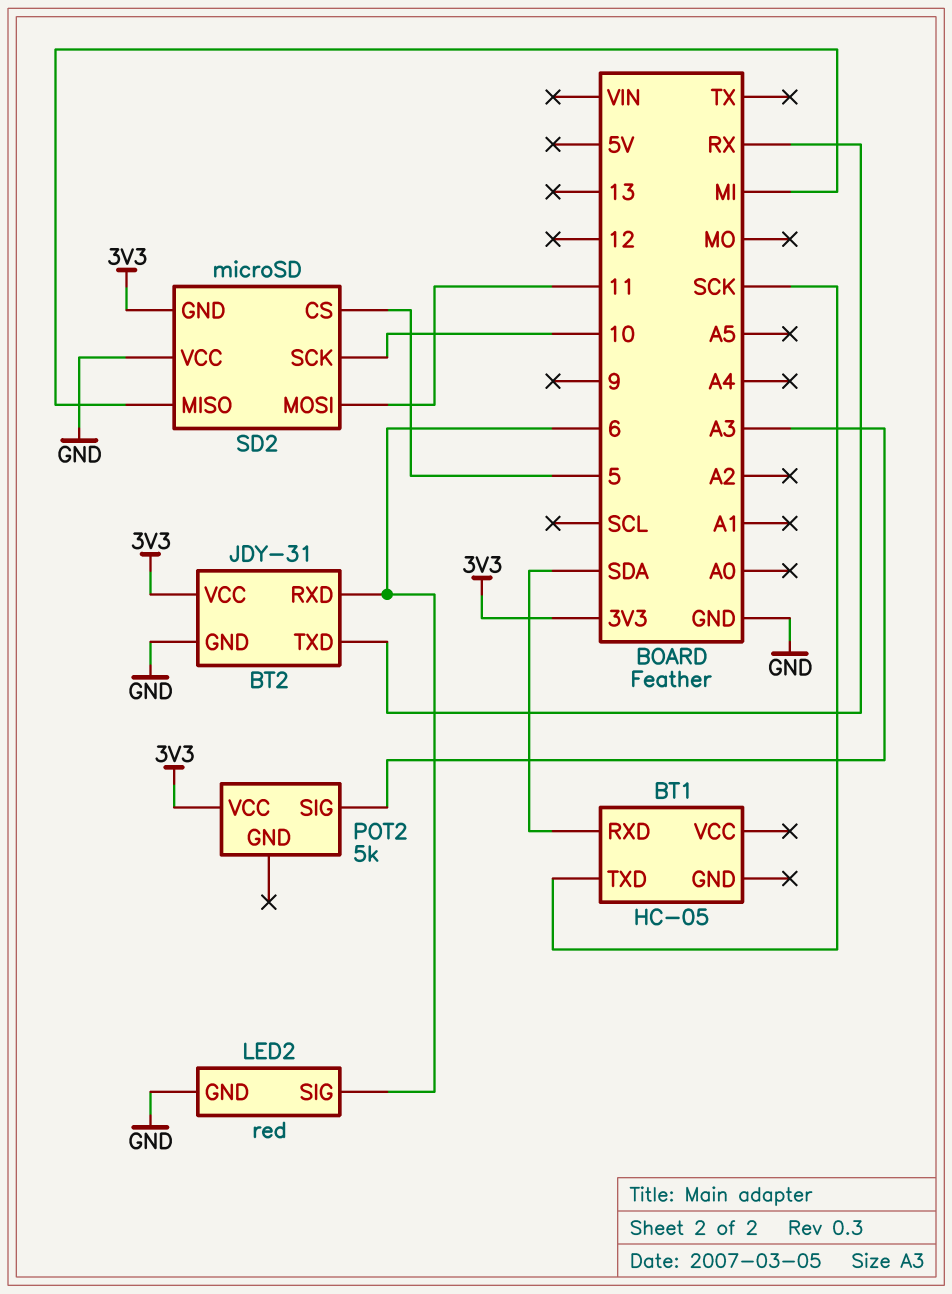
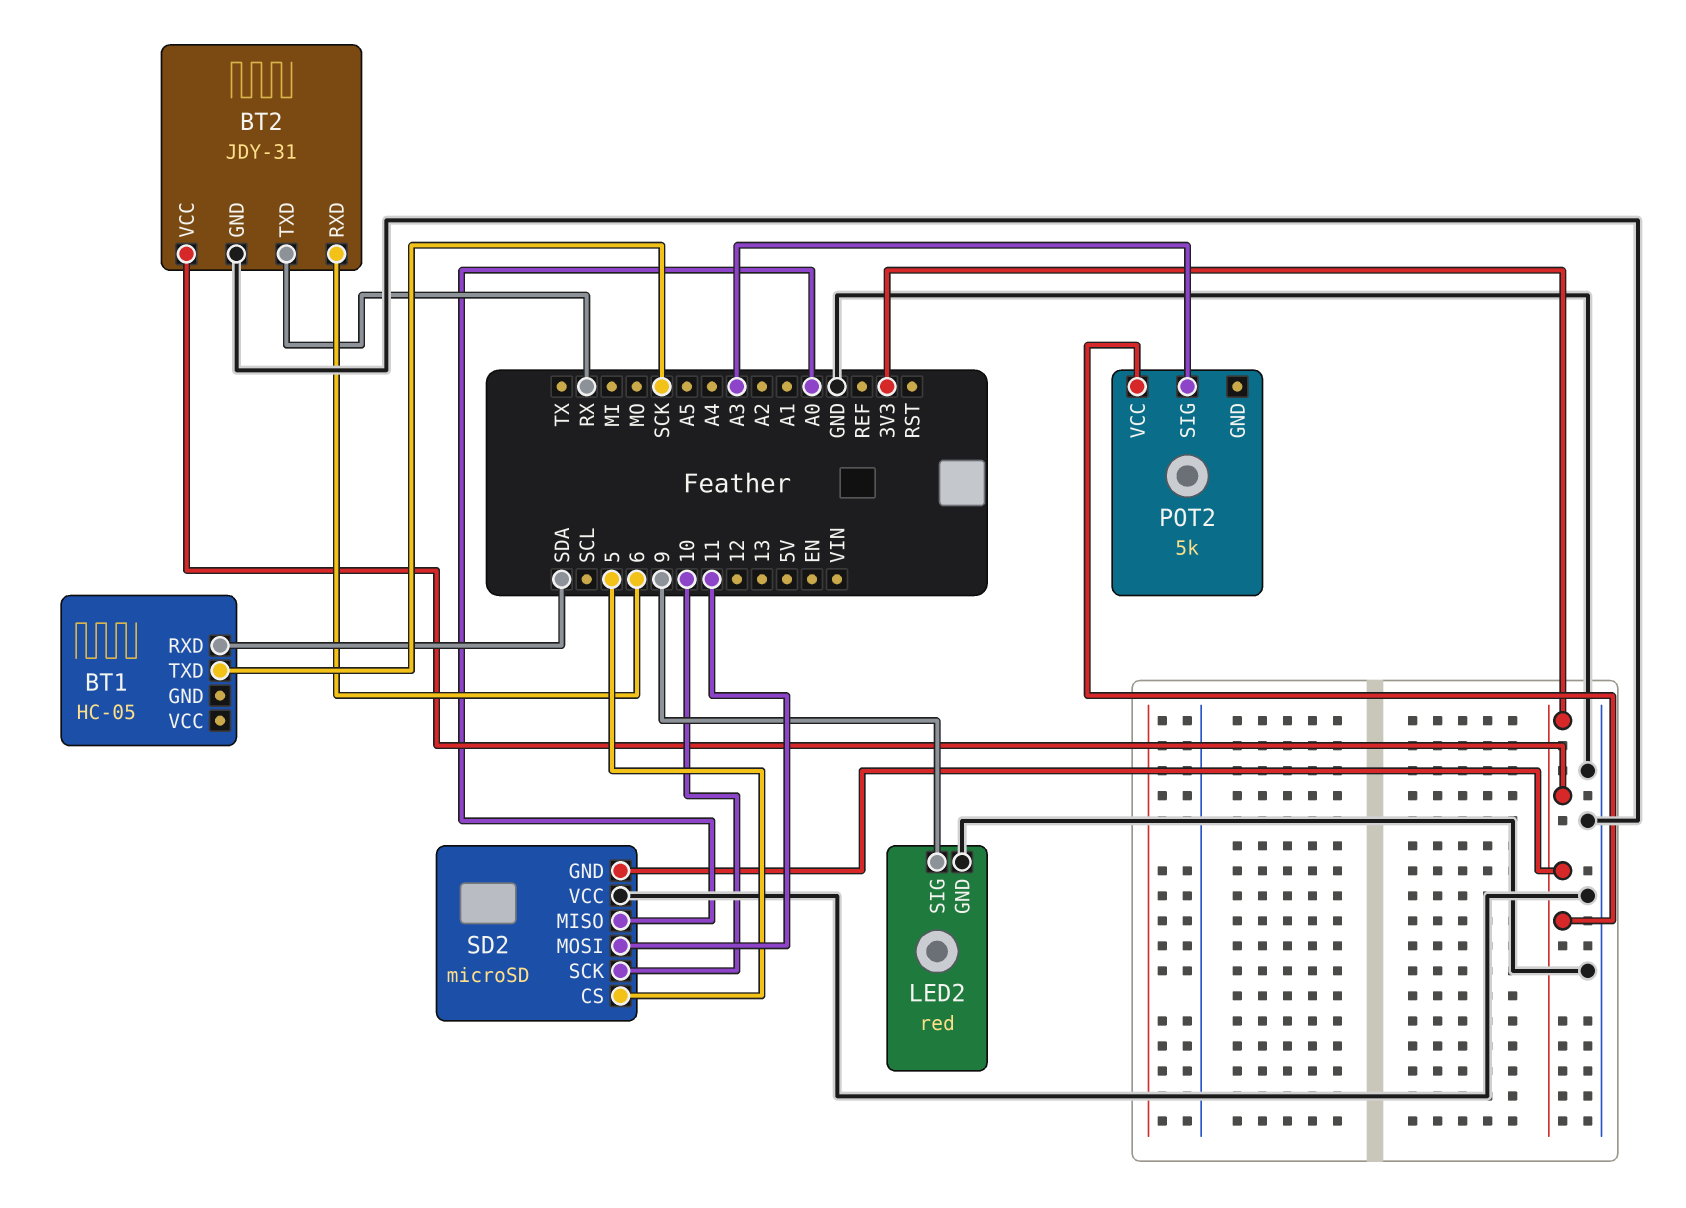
LED2 pin SIG: 6 -> 9
SD2 pin MISO: MI -> A0

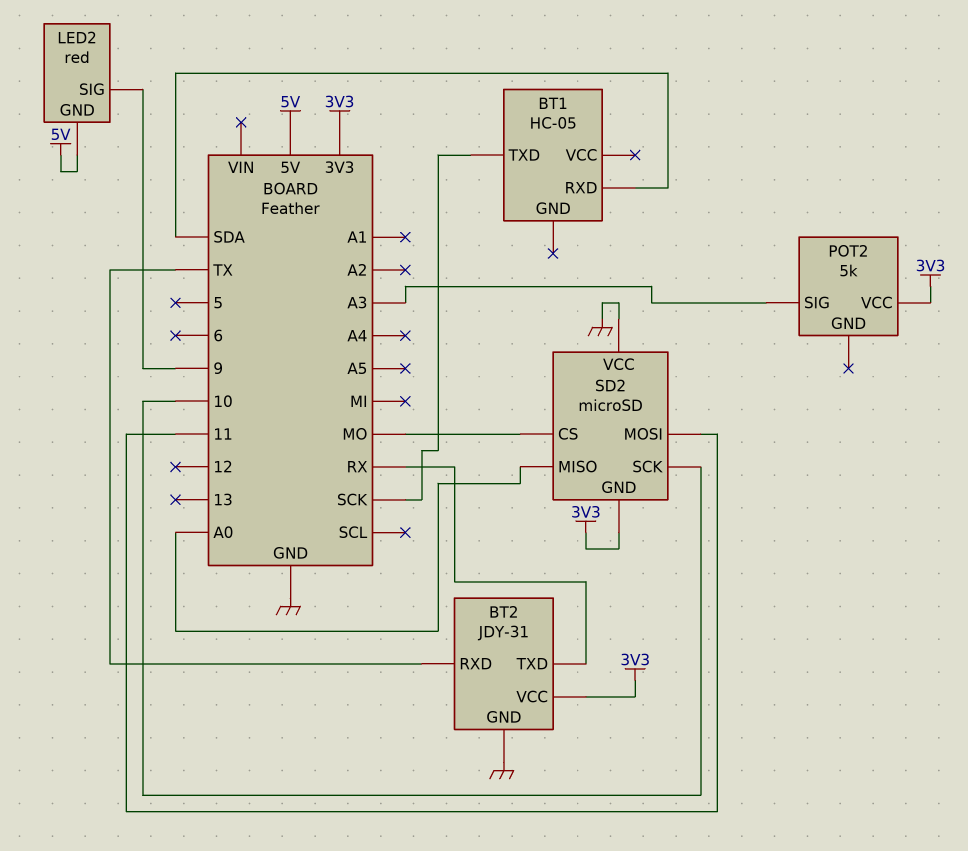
BT2 pin RXD: 6 -> TX
LED2 pin GND: GND -> 5V
SD2 pin CS: 5 -> MO

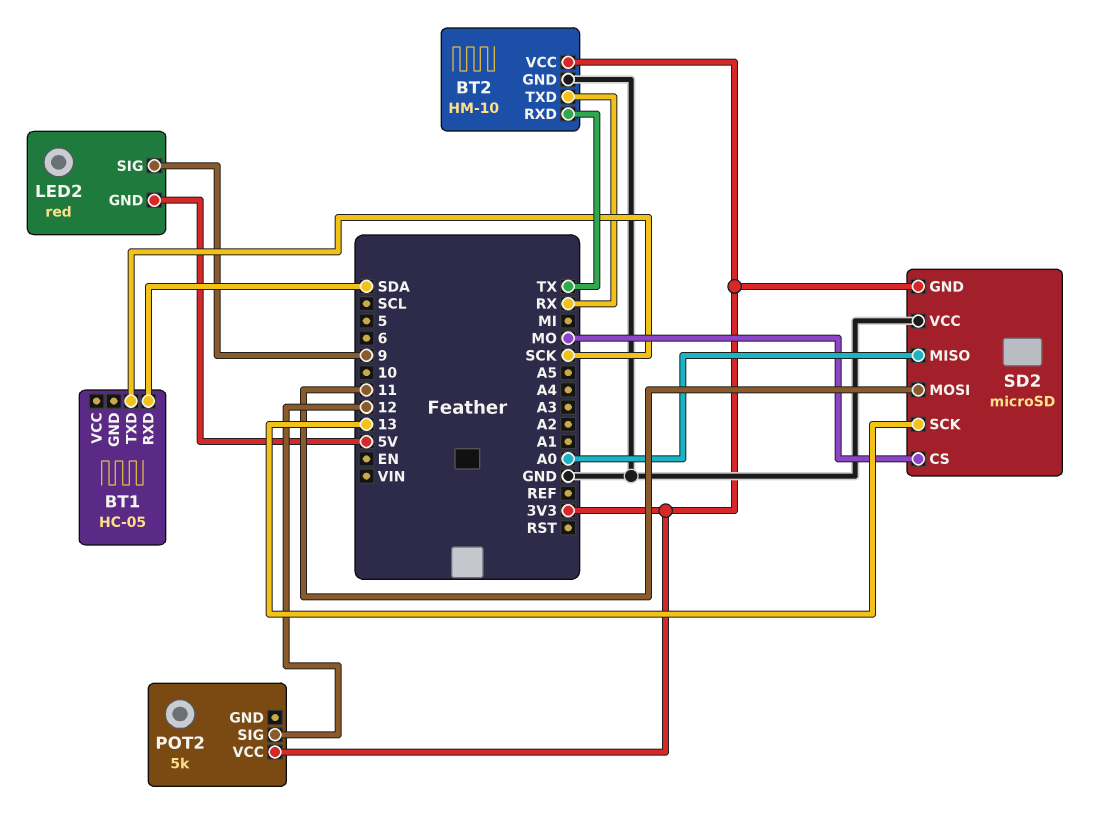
BT2: JDY-31 -> HM-10
POT2 pin SIG: A3 -> 12
SD2 pin SCK: 10 -> 13

